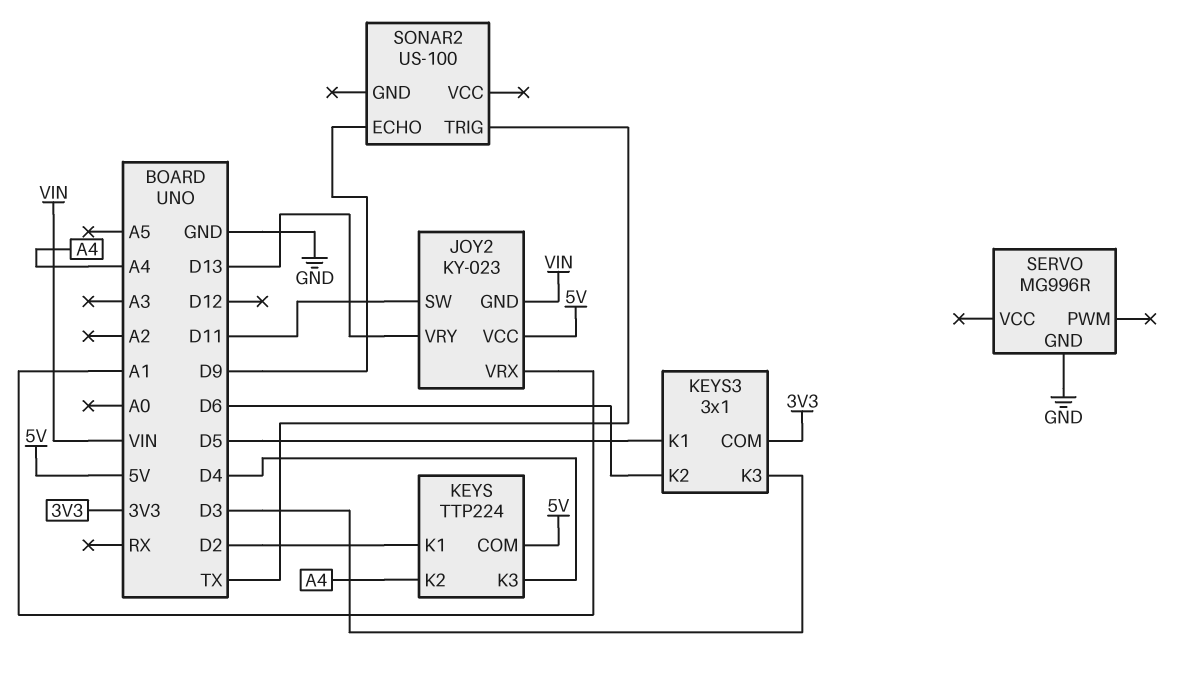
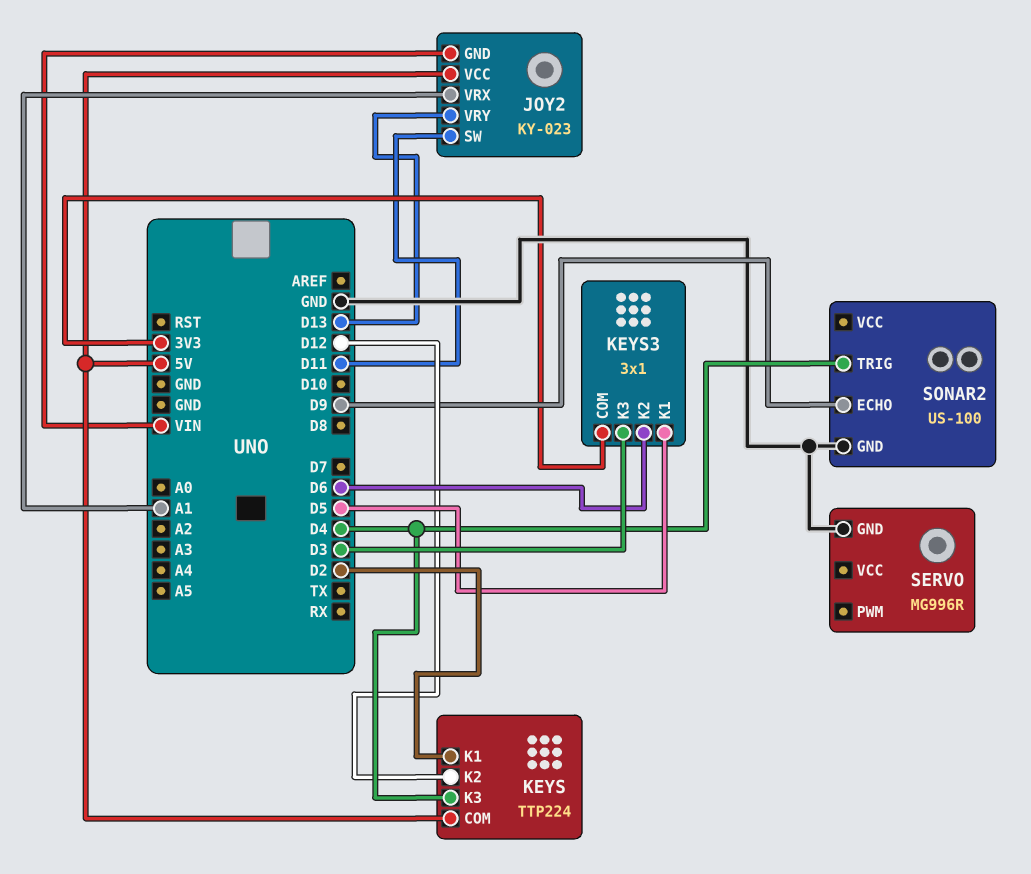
KEYS pin K2: A4 -> D12
SONAR2 pin GND: none -> GND
SONAR2 pin TRIG: TX -> D4

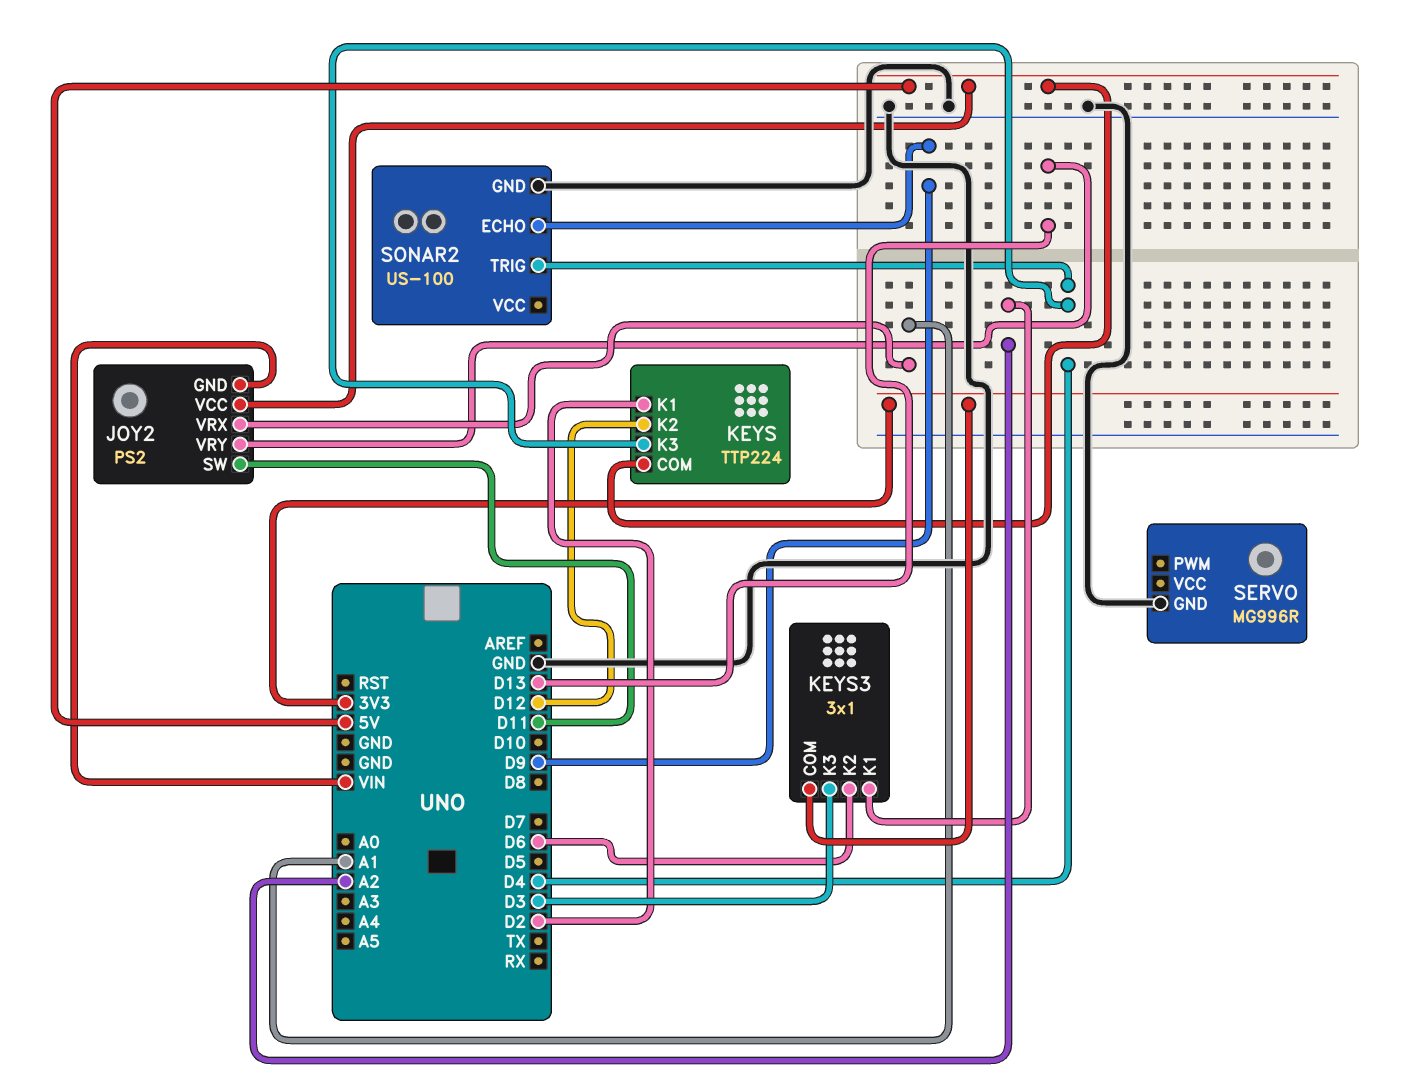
JOY2: KY-023 -> PS2
KEYS3 pin K1: D5 -> A2

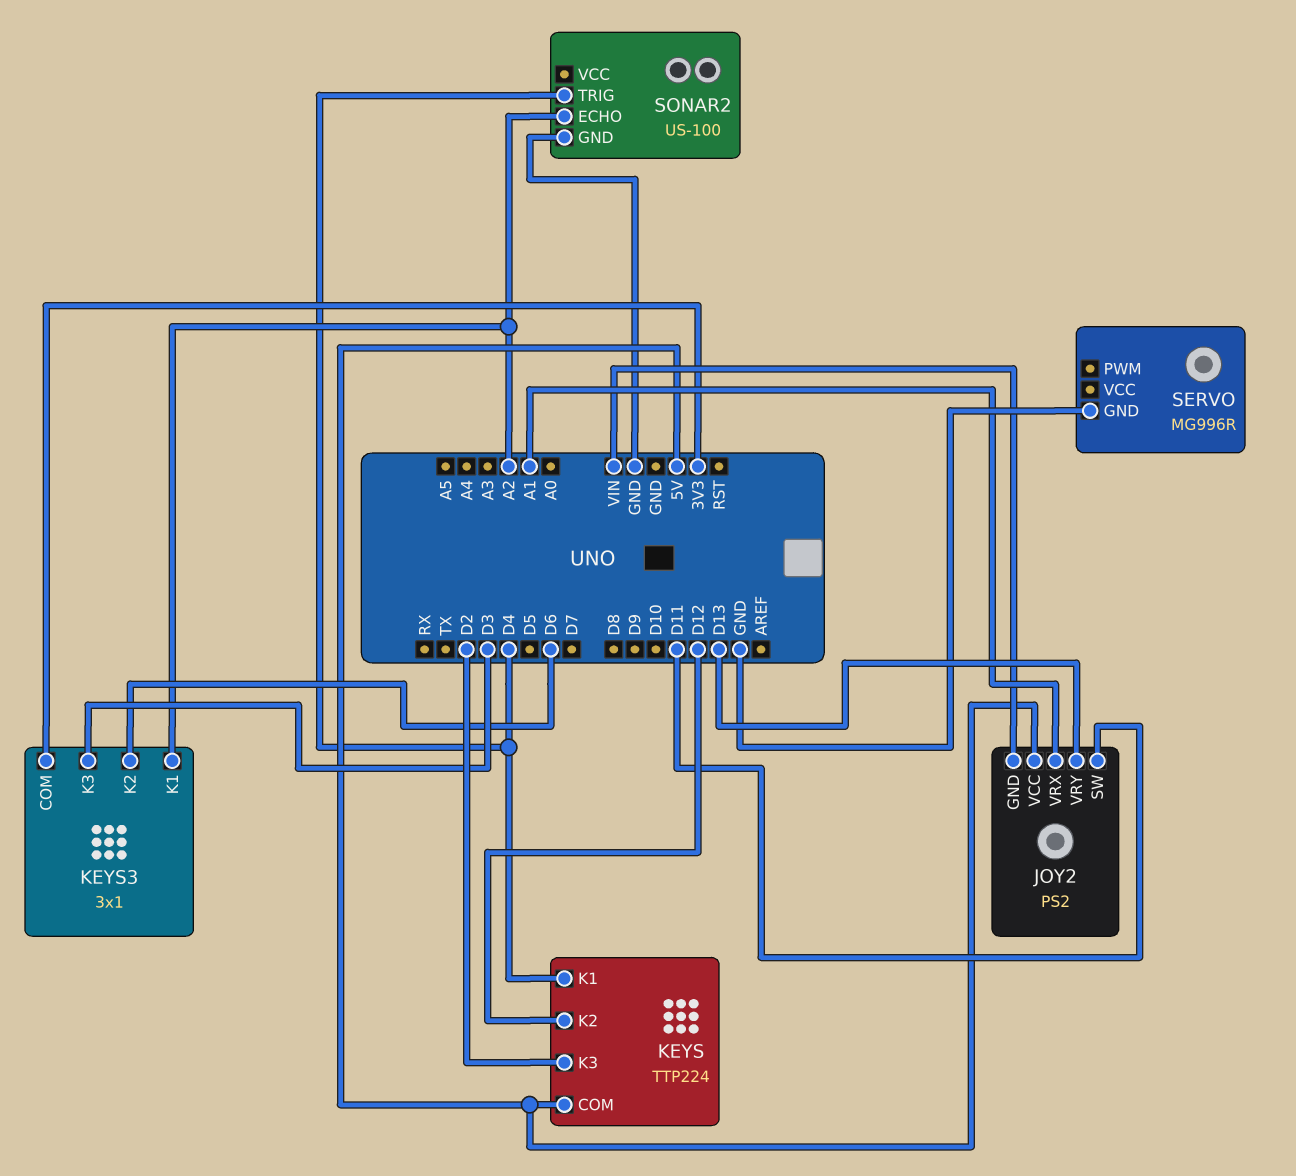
KEYS pin K1: D2 -> D4
KEYS pin K3: D4 -> D2
SONAR2 pin ECHO: D9 -> A2

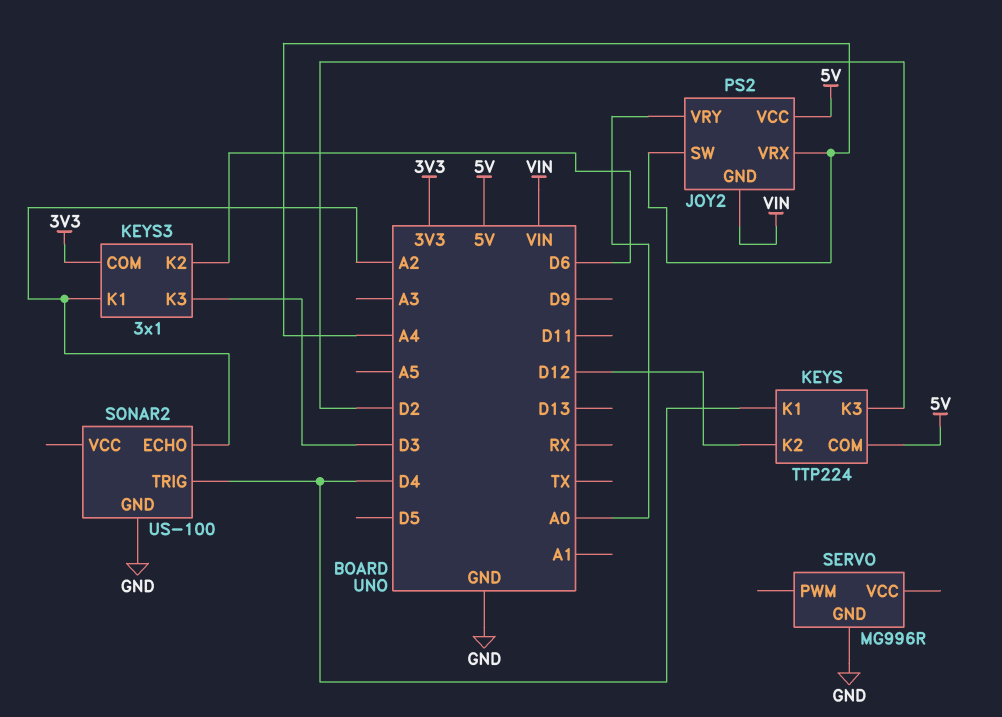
JOY2 pin SW: D11 -> A4
JOY2 pin VRX: A1 -> A4
JOY2 pin VRY: D13 -> A0

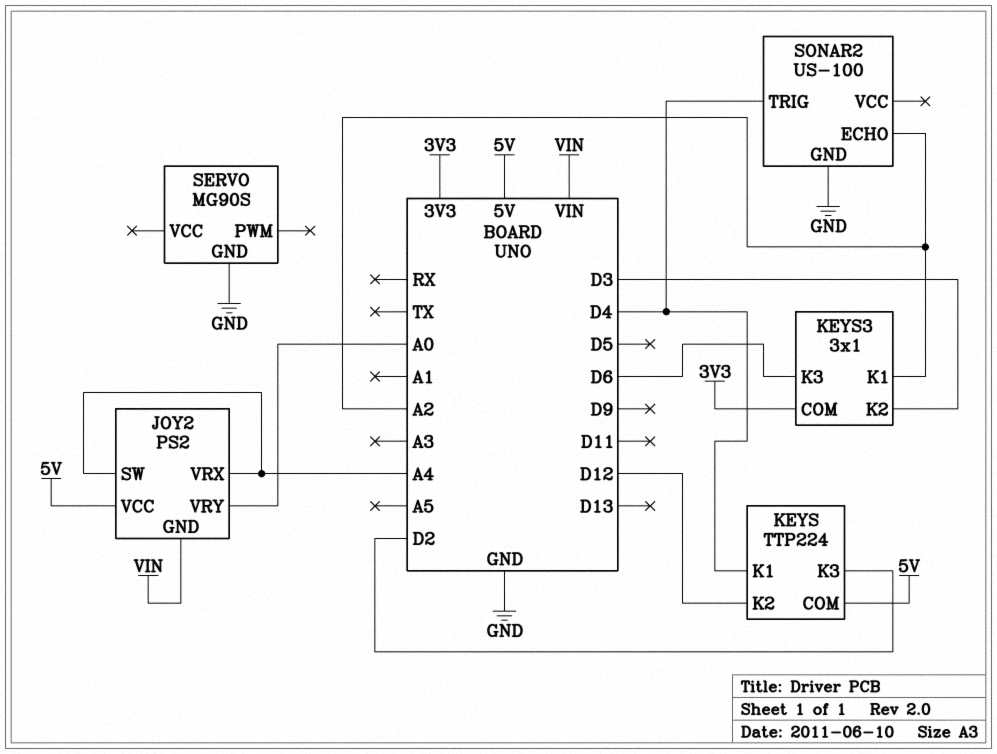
KEYS3 pin K2: D6 -> D3
KEYS3 pin K3: D3 -> D6
SERVO: MG996R -> MG90S

